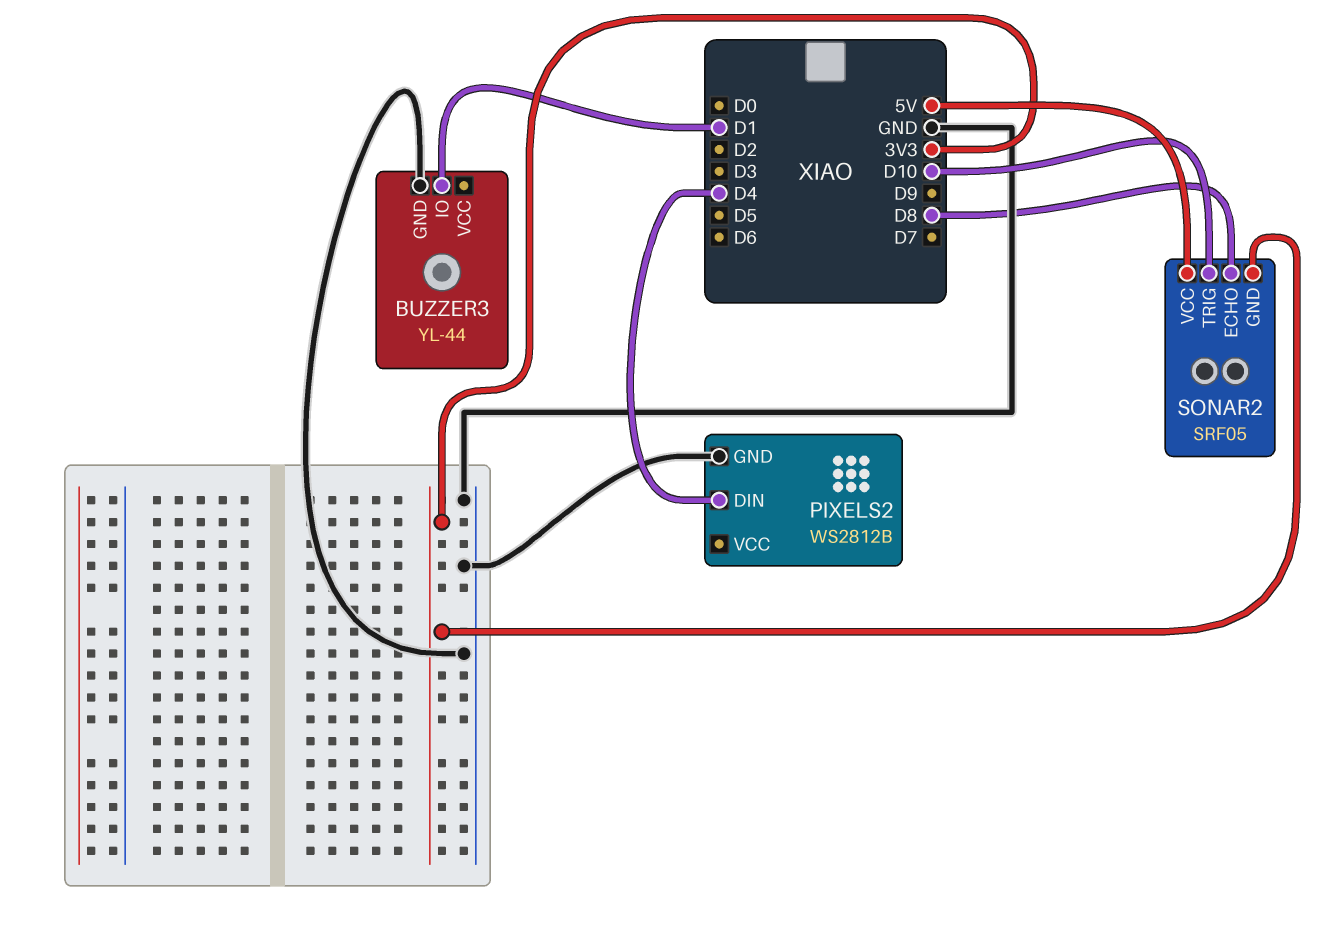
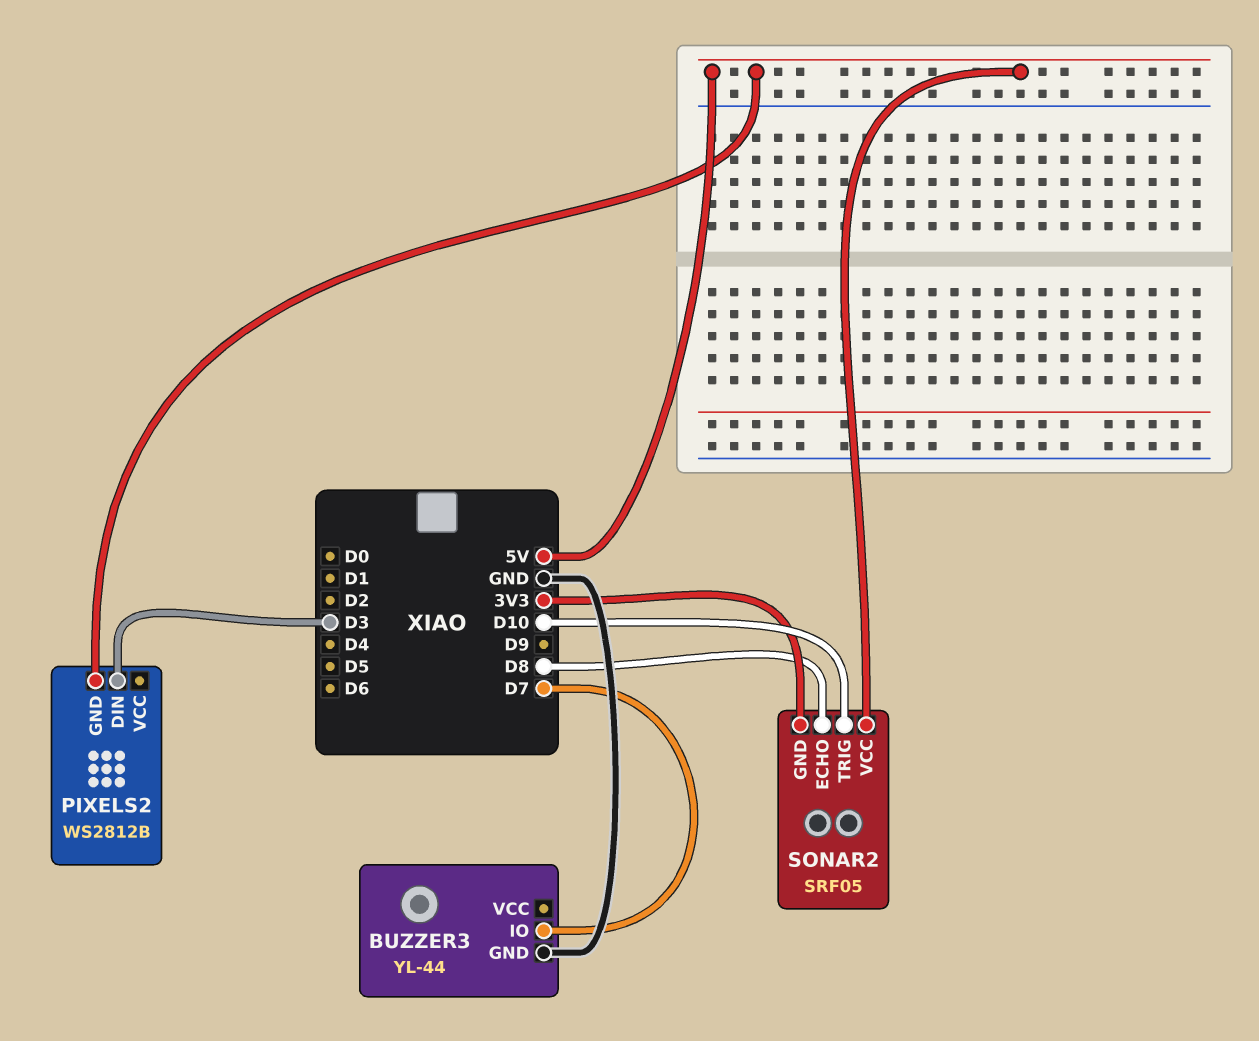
BUZZER3 pin IO: D1 -> D7
PIXELS2 pin DIN: D4 -> D3
PIXELS2 pin GND: GND -> 5V

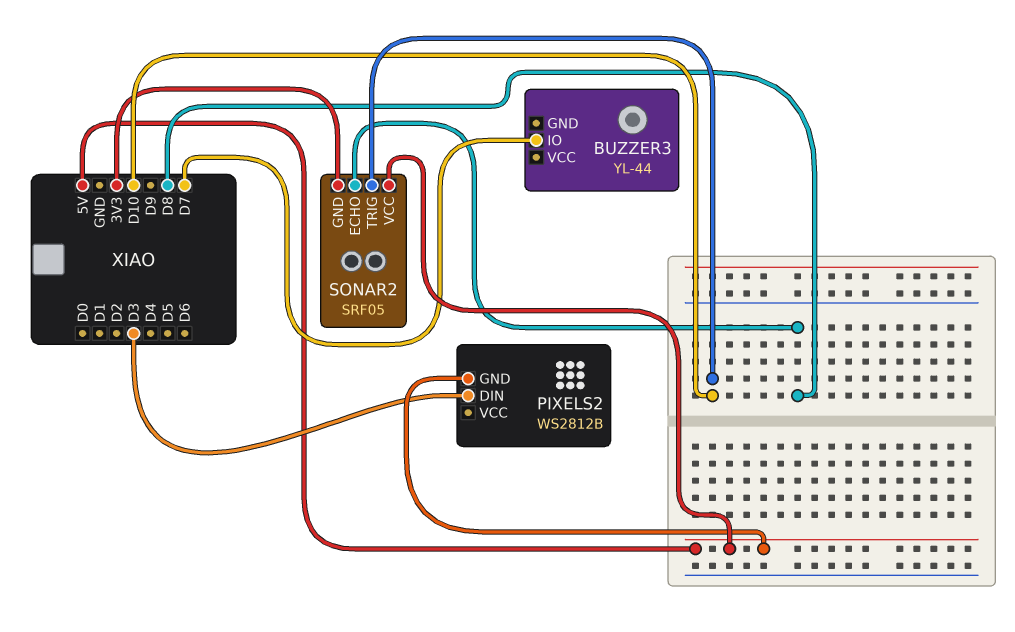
BUZZER3 pin GND: GND -> none

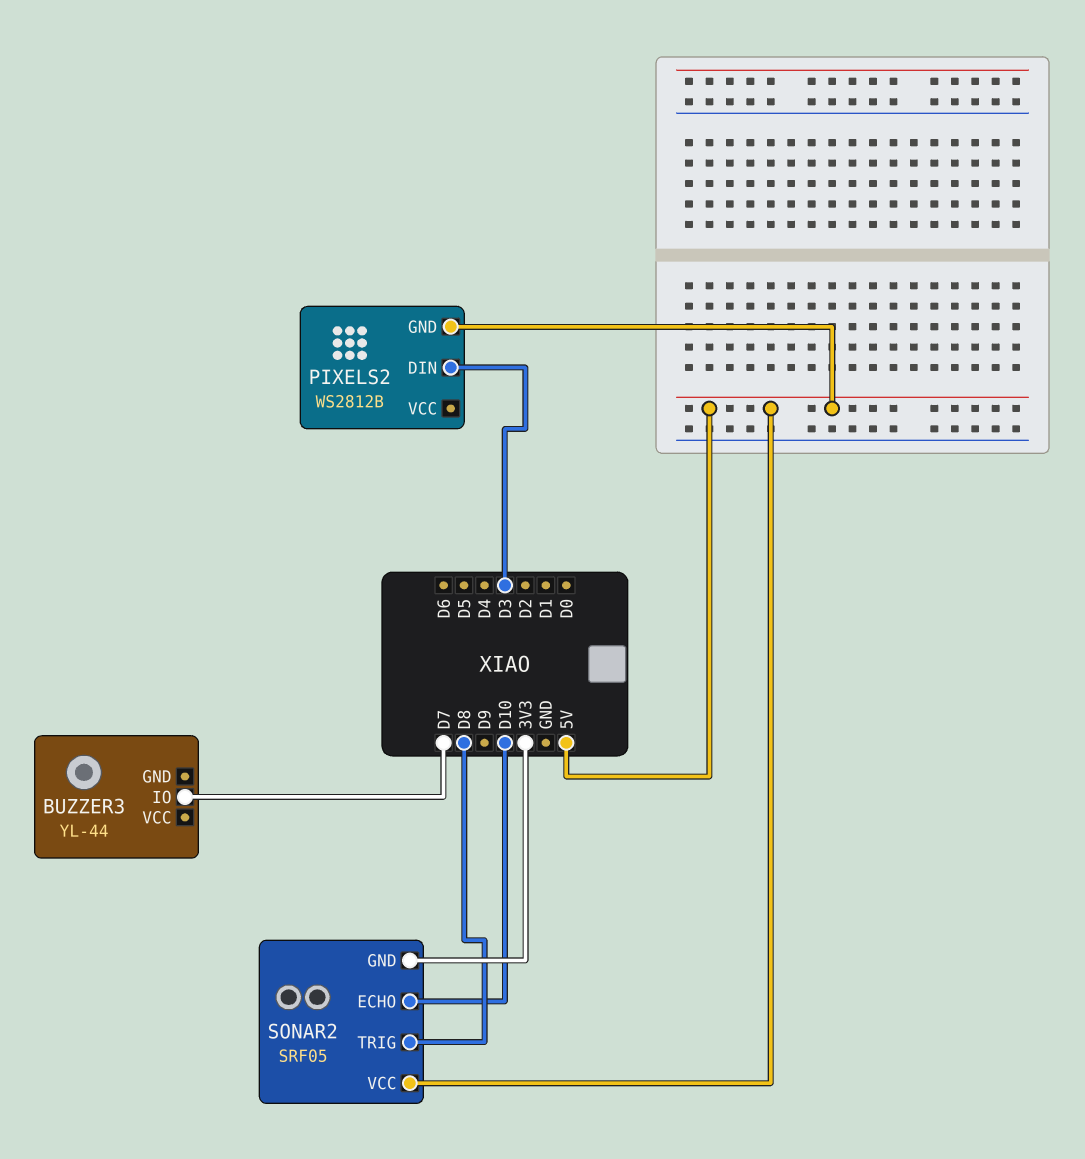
SONAR2 pin ECHO: D8 -> D10
SONAR2 pin TRIG: D10 -> D8

